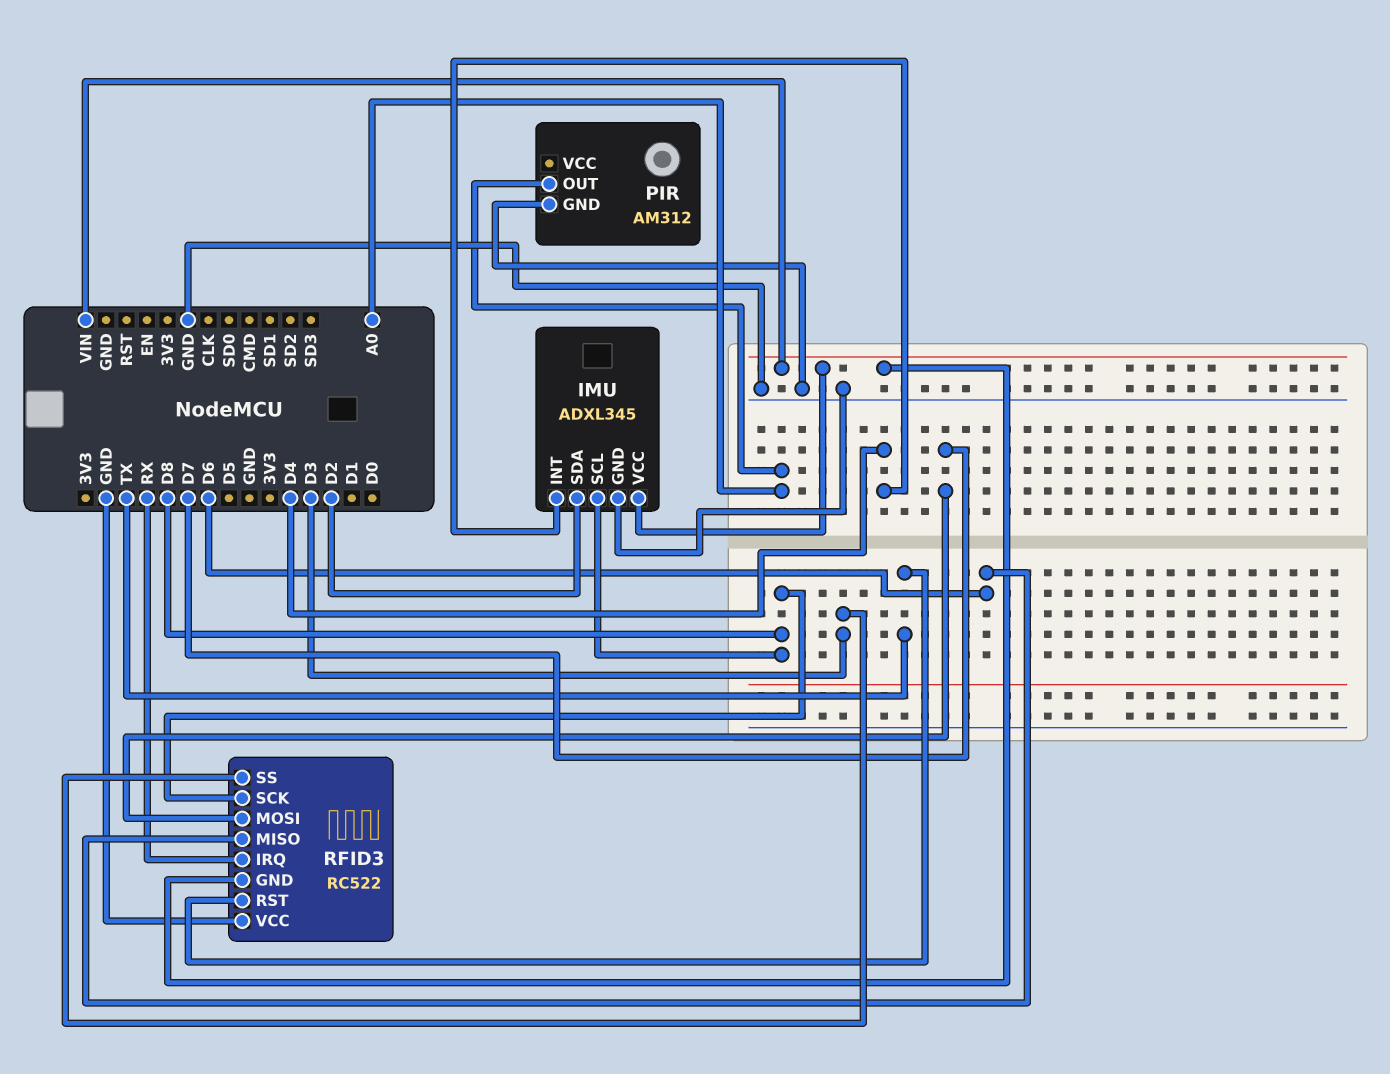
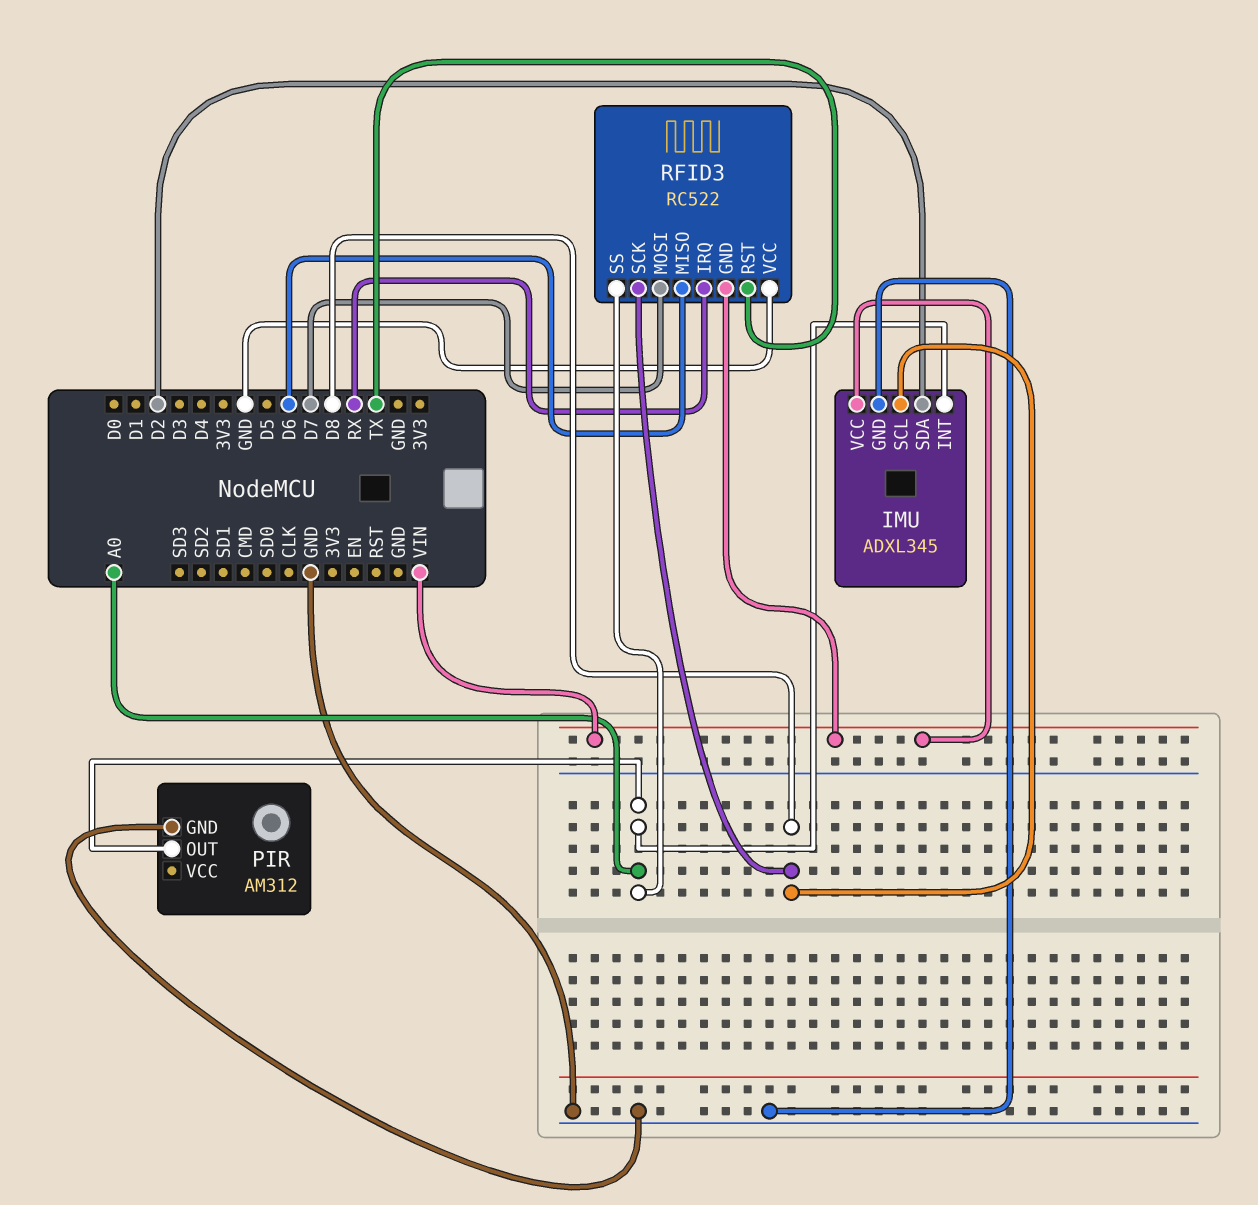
IMU pin INT: D4 -> A0
RFID3 pin SS: D3 -> A0

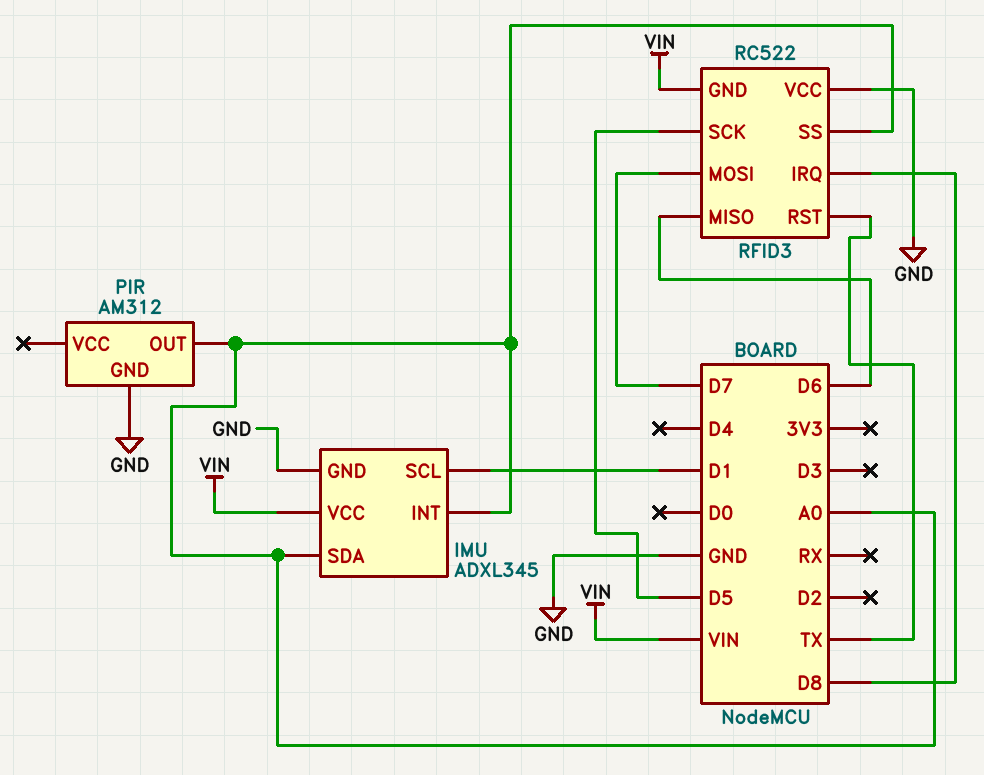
IMU pin SCL: D8 -> D1
IMU pin SDA: D2 -> A0
RFID3 pin IRQ: RX -> D8
RFID3 pin SCK: D8 -> D5

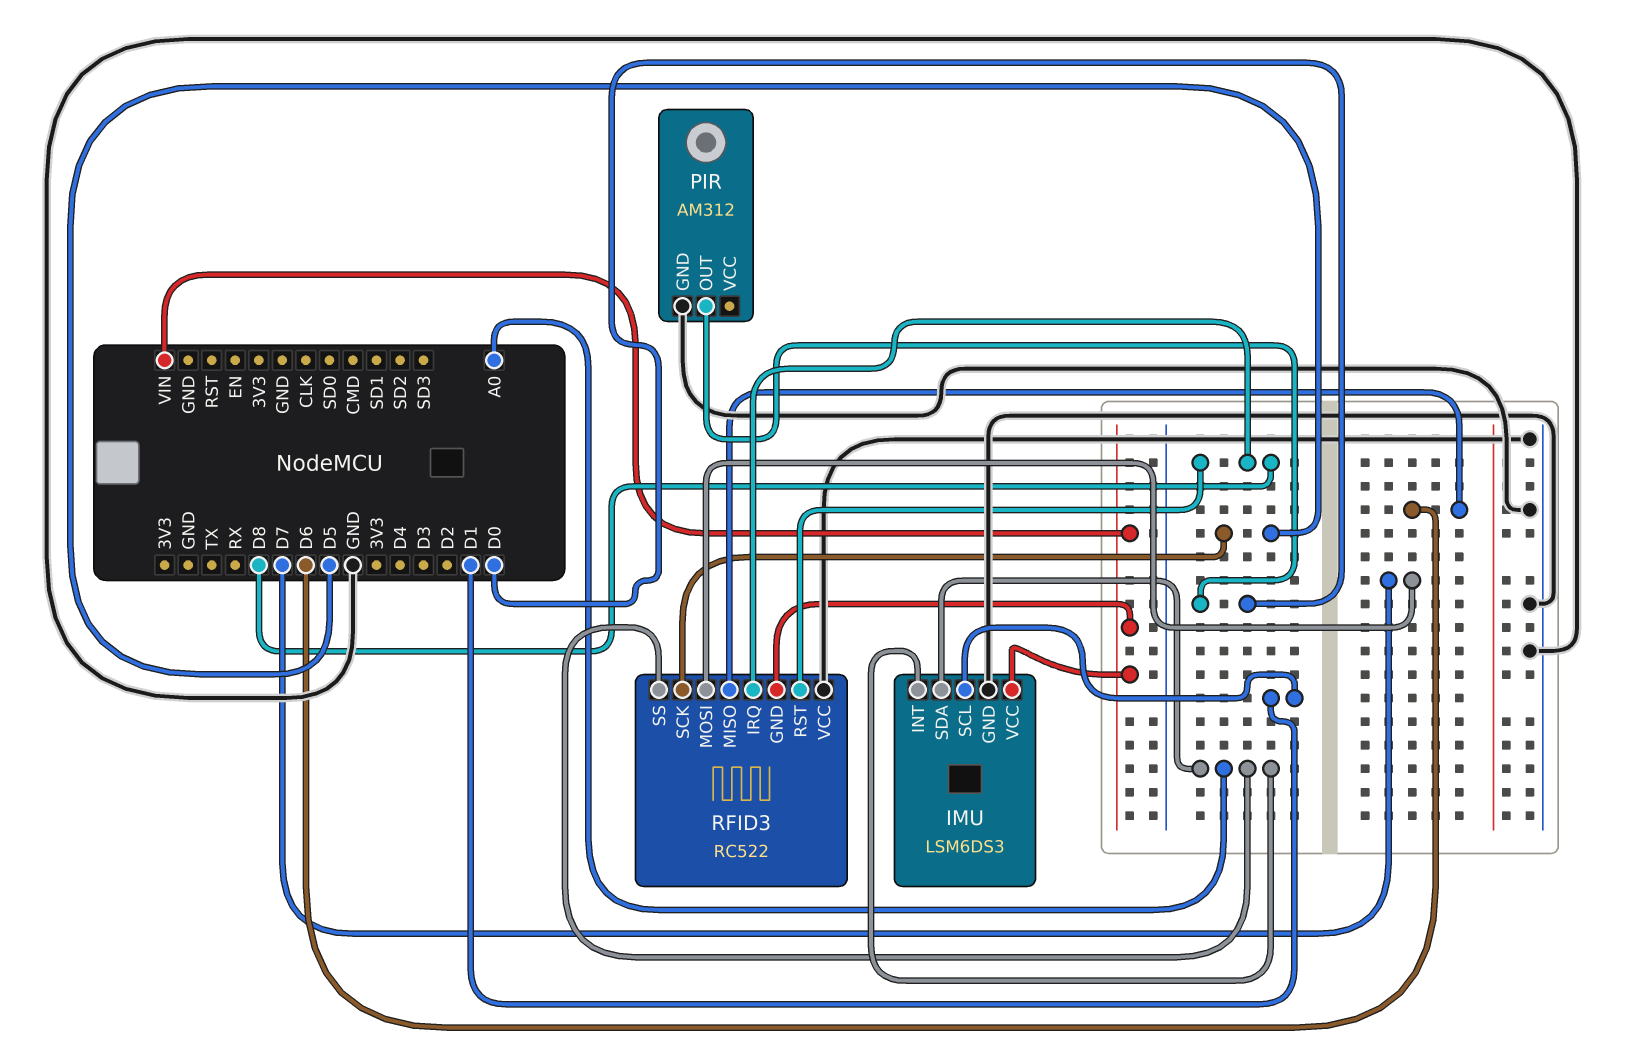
IMU: ADXL345 -> LSM6DS3
PIR pin OUT: A0 -> D0
RFID3 pin RST: TX -> D8

